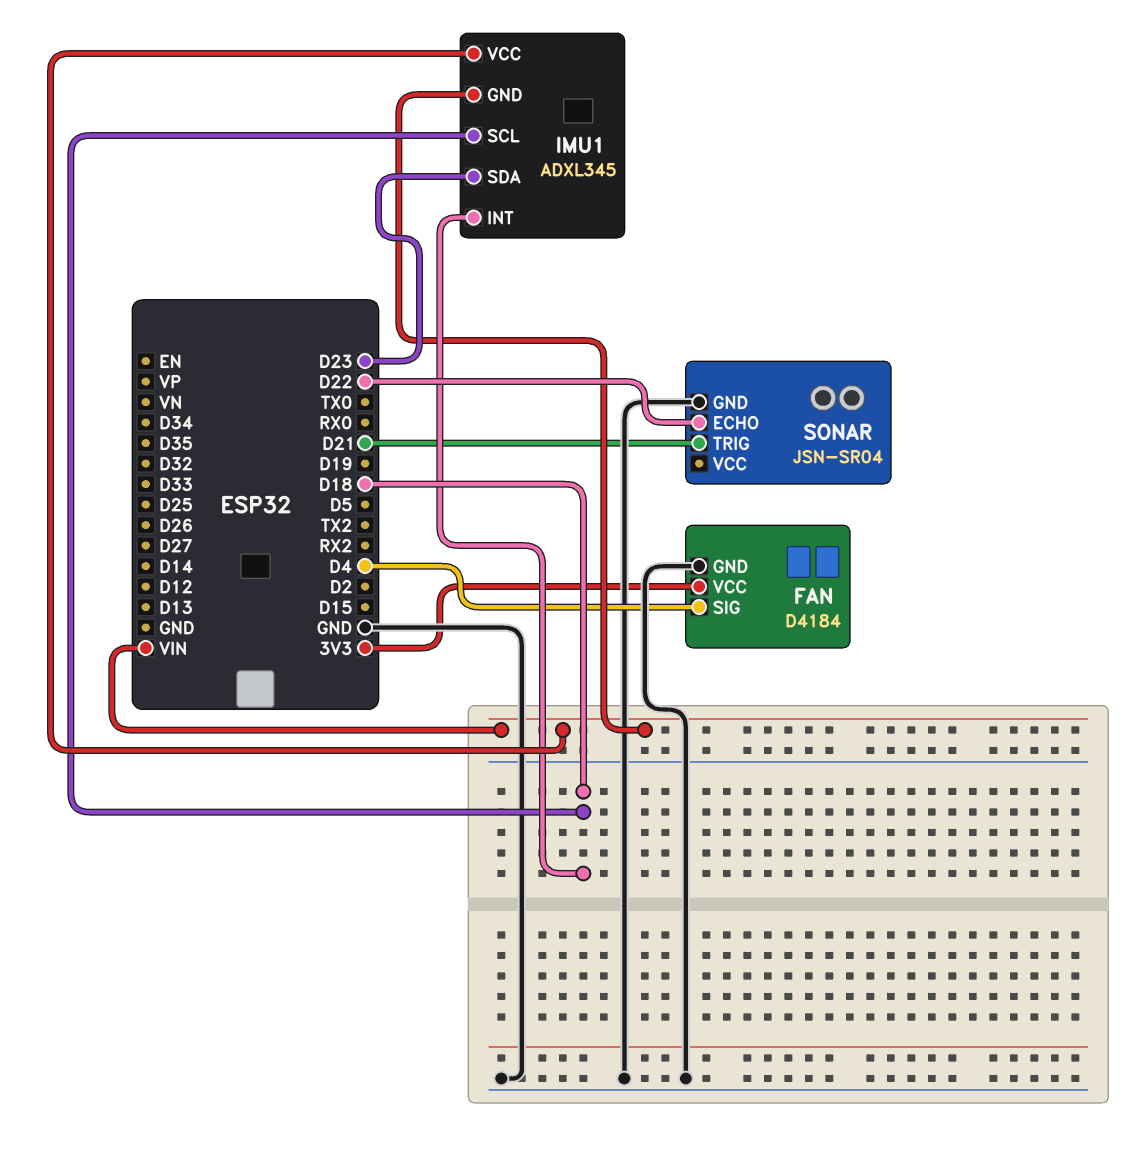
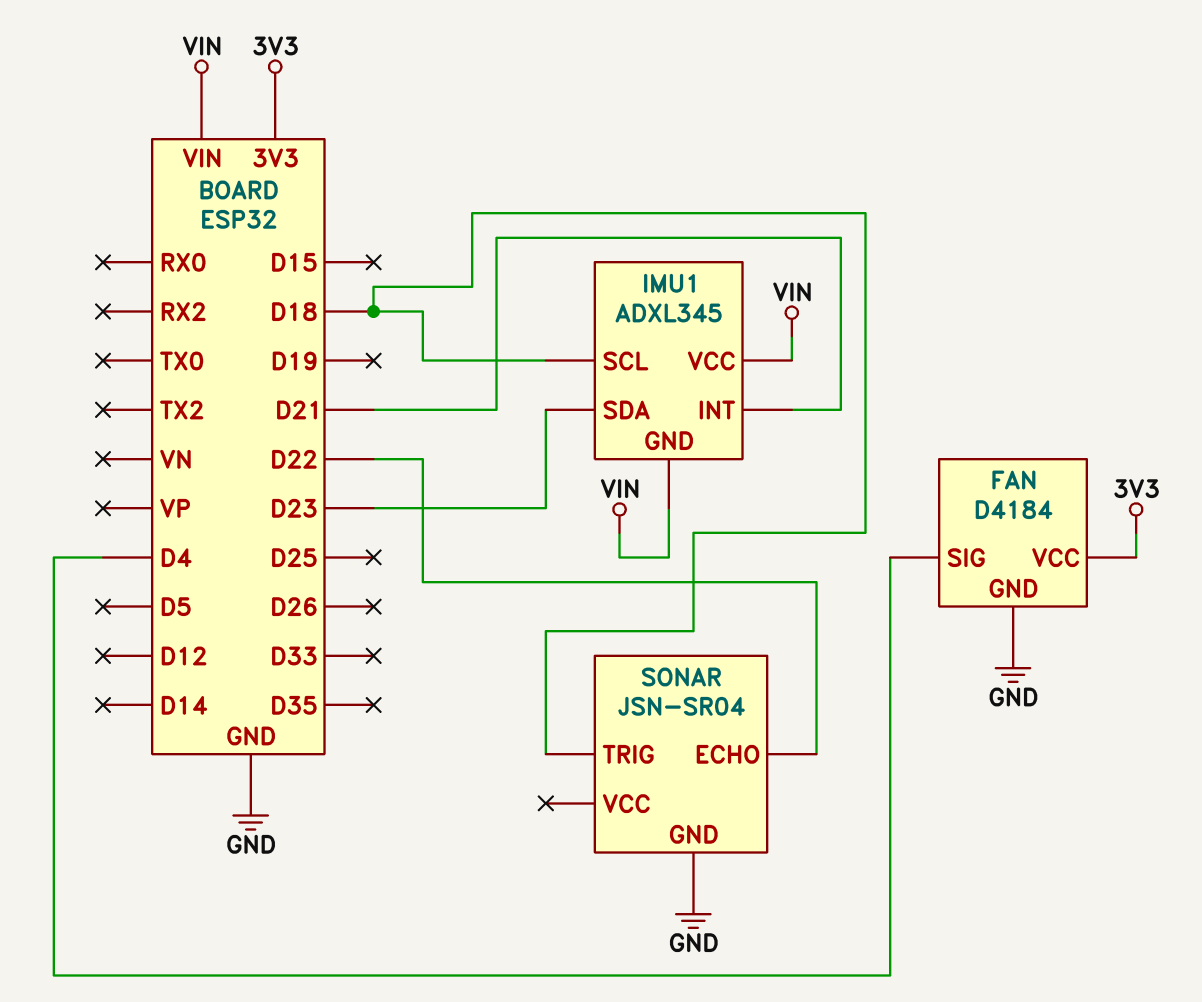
IMU1 pin INT: D18 -> D21
SONAR pin TRIG: D21 -> D18

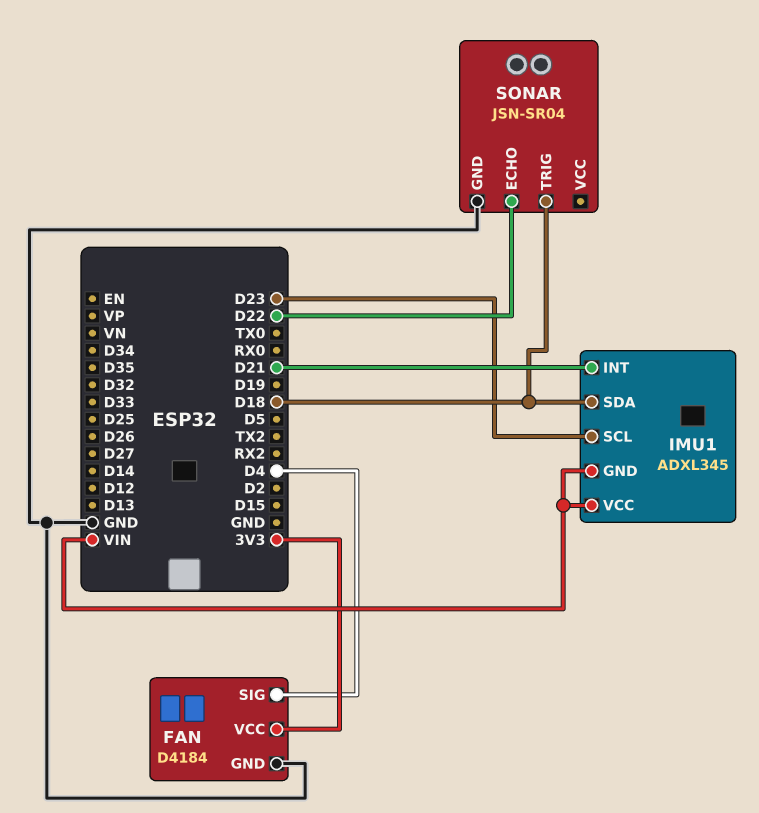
IMU1 pin SCL: D18 -> D23
IMU1 pin SDA: D23 -> D18

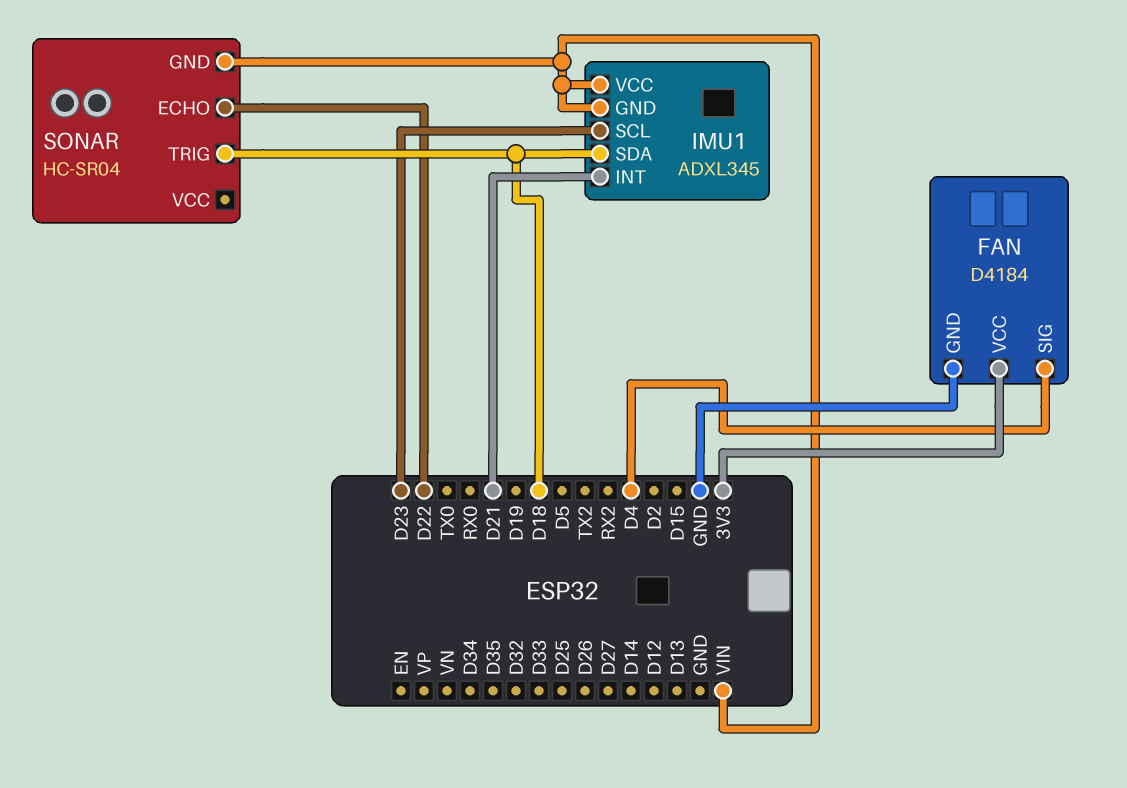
SONAR: JSN-SR04 -> HC-SR04
SONAR pin GND: GND -> VIN

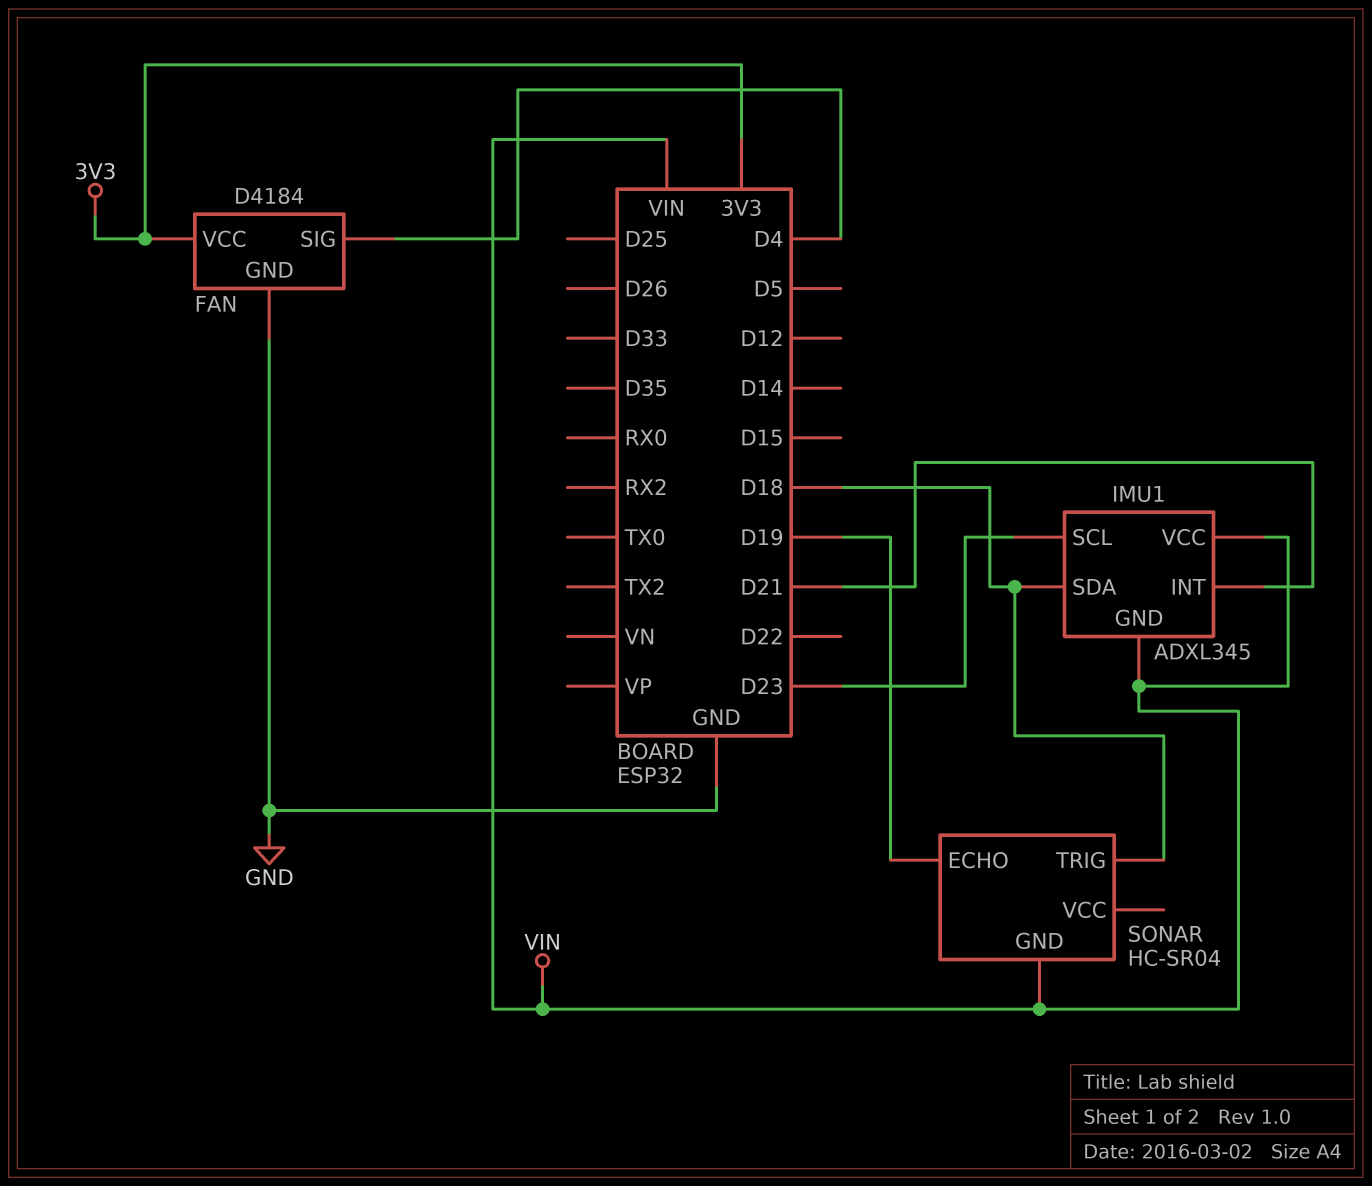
SONAR pin ECHO: D22 -> D19

